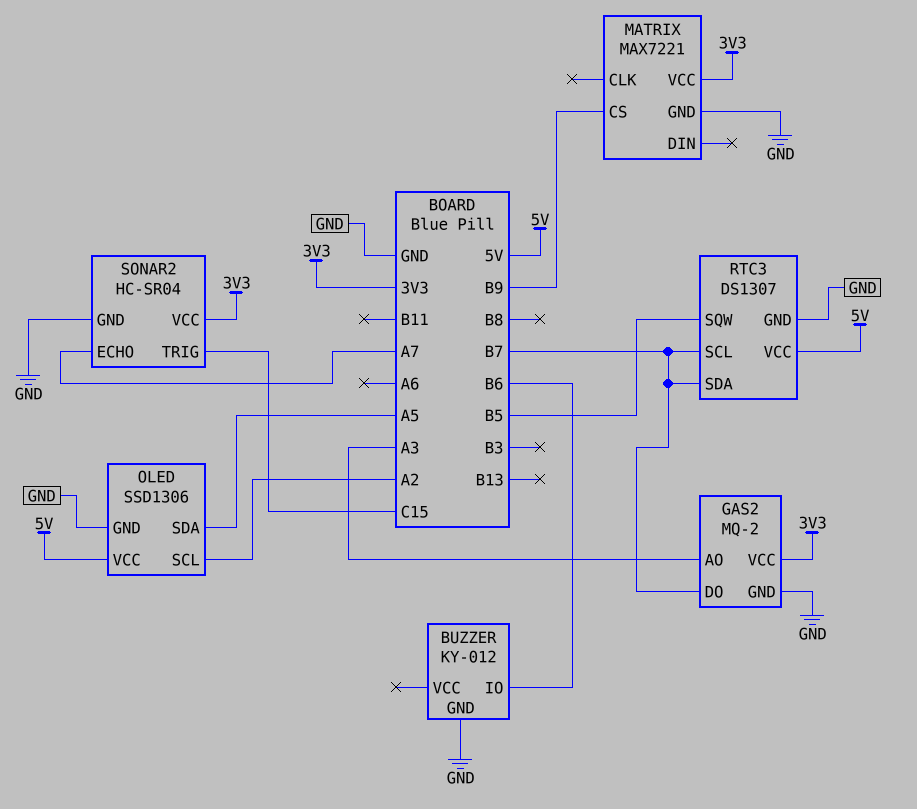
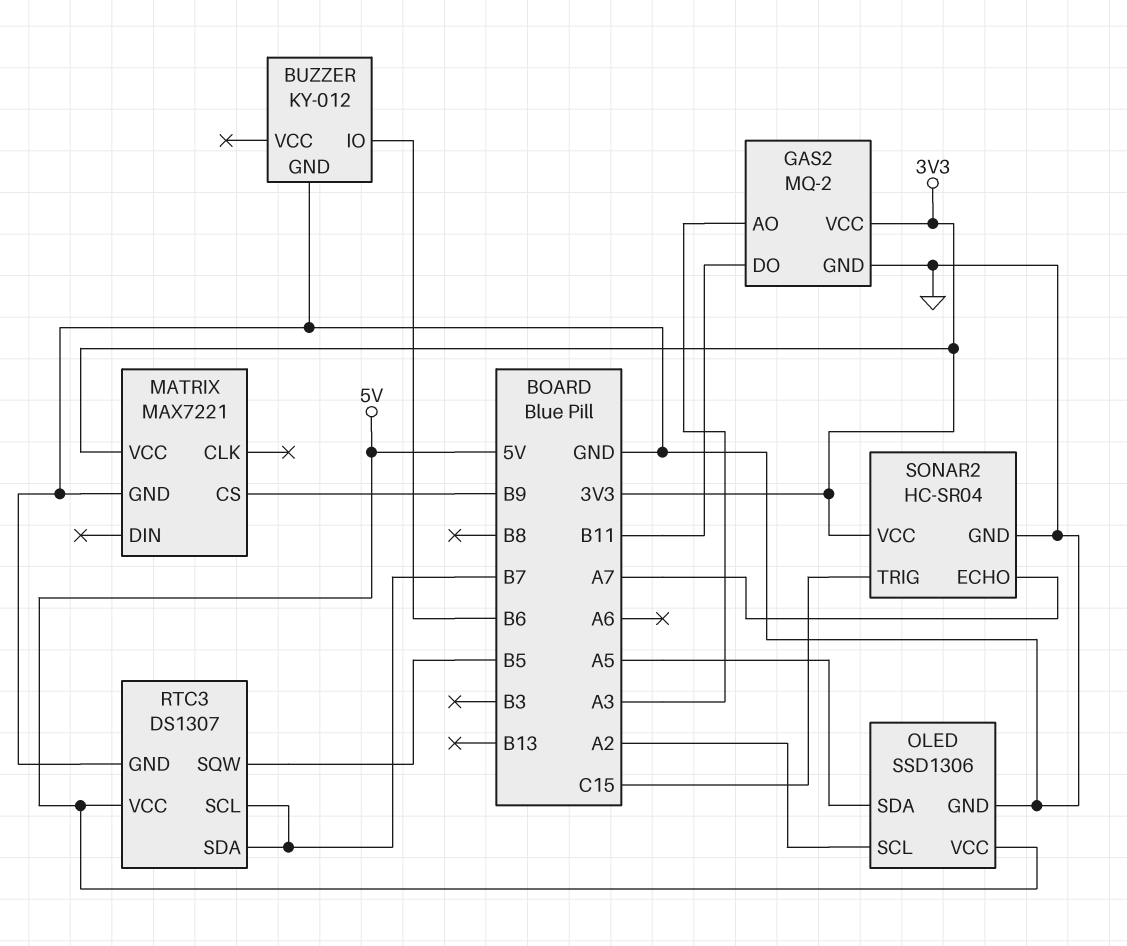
GAS2 pin DO: B7 -> B11

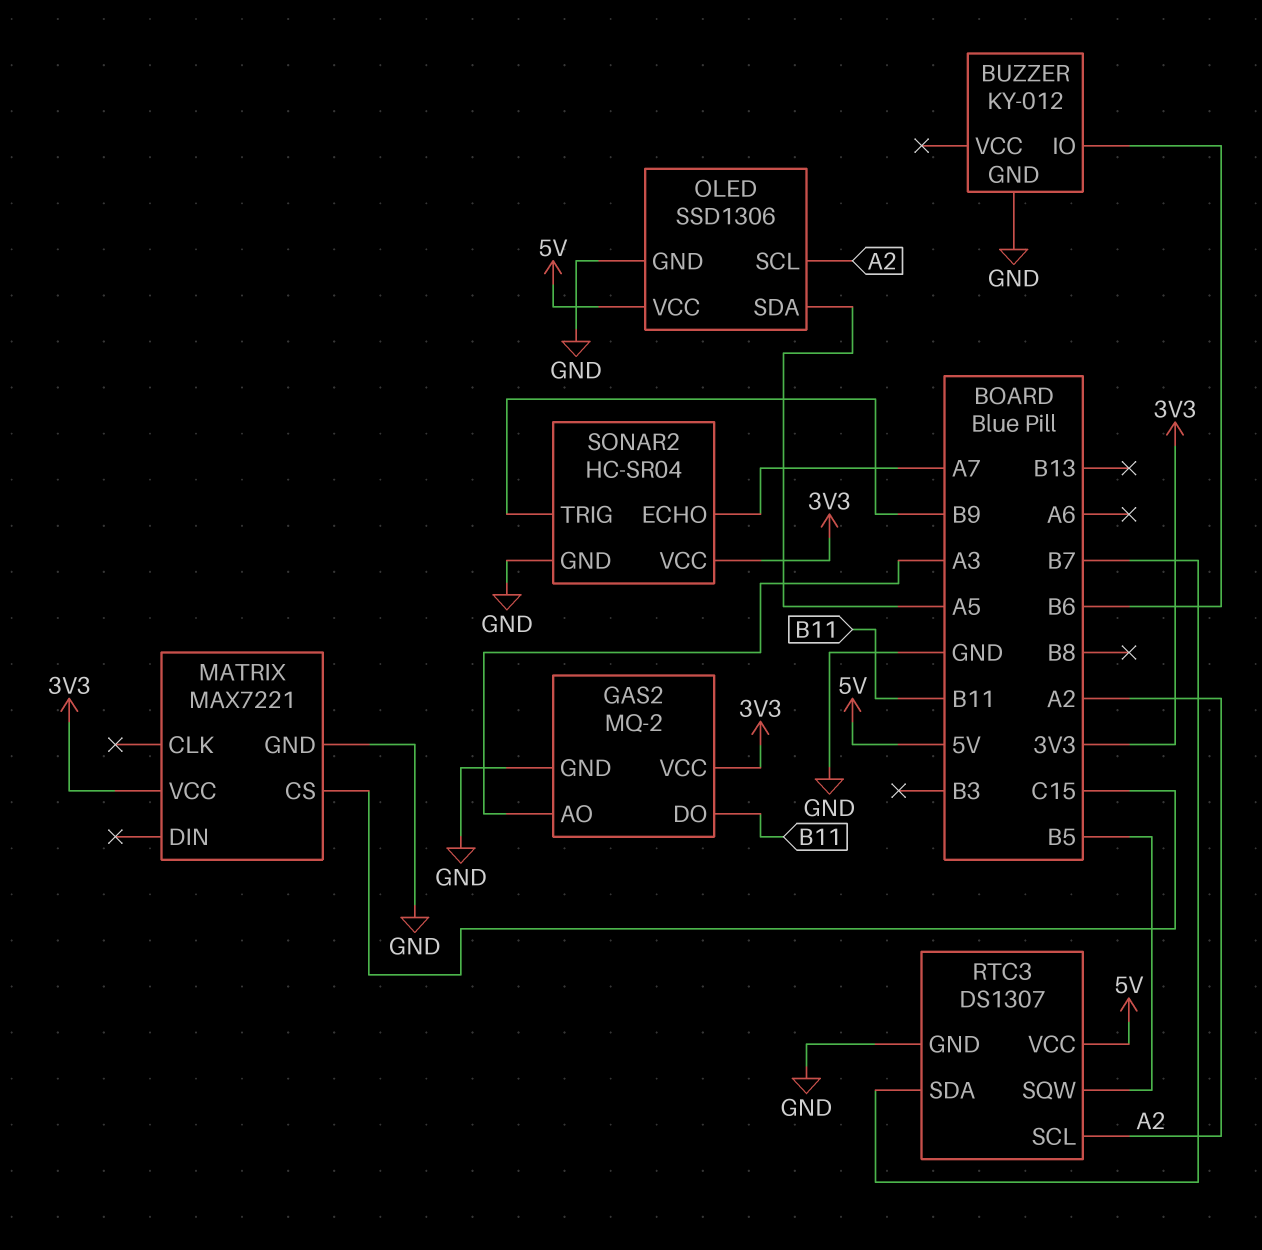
MATRIX pin CS: B9 -> C15
RTC3 pin SCL: B7 -> A2
SONAR2 pin TRIG: C15 -> B9

